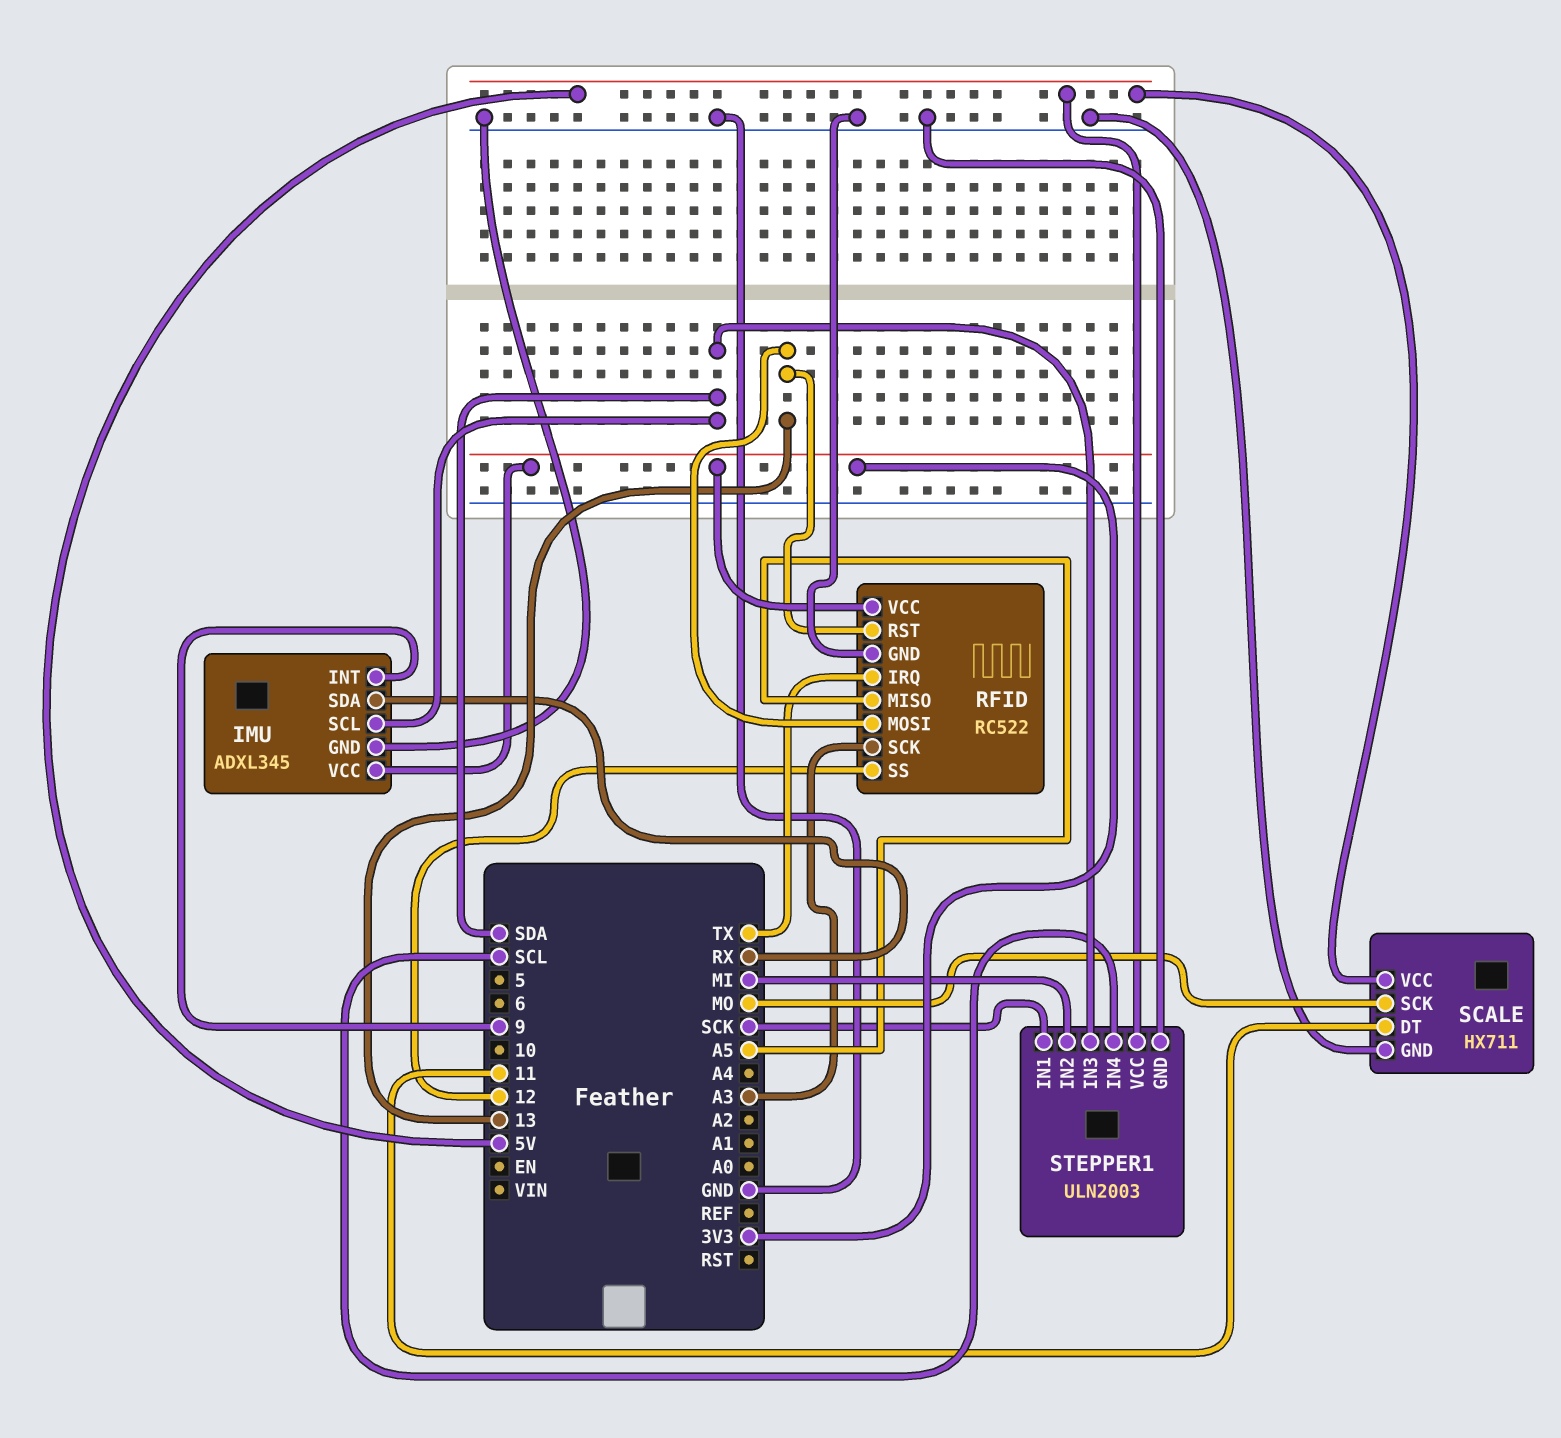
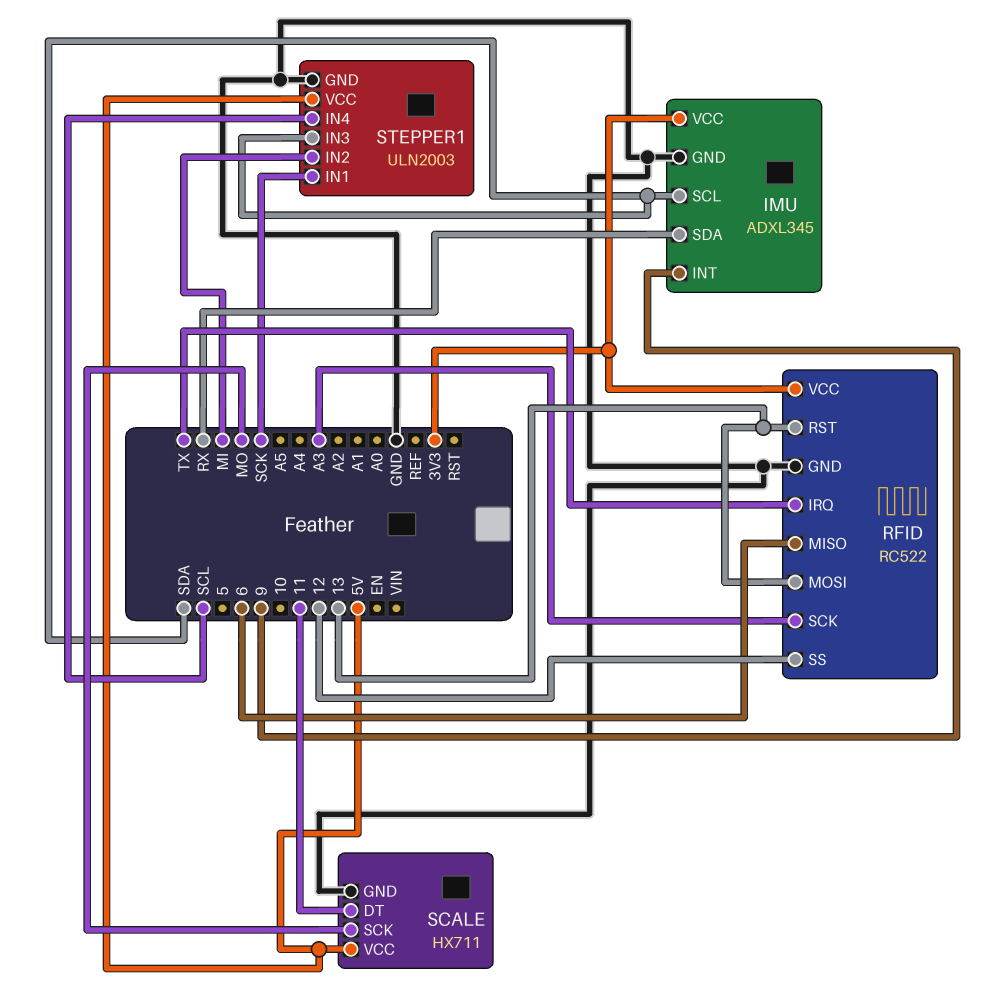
RFID pin MISO: A5 -> 6

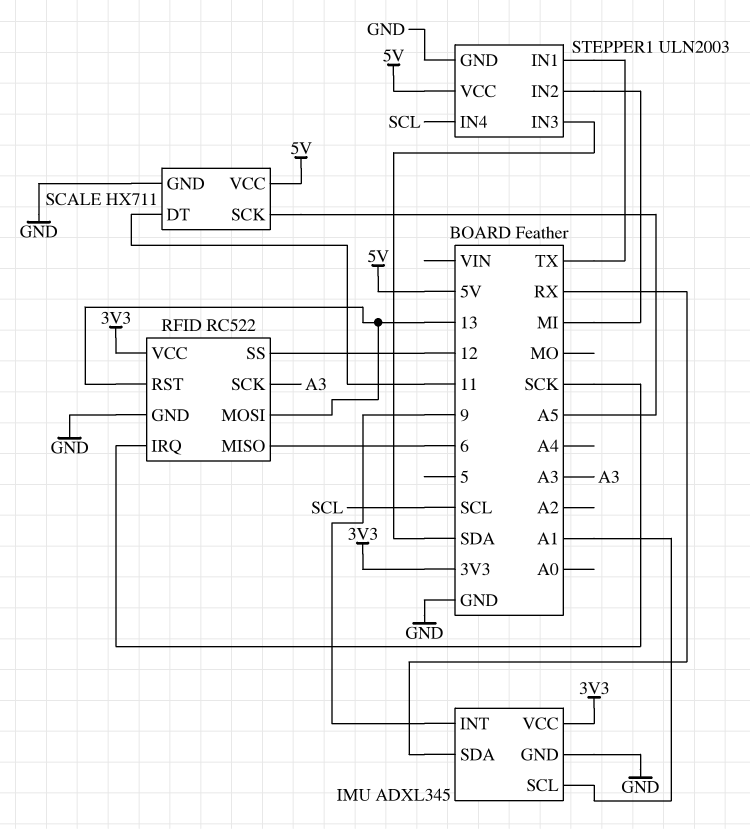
IMU pin SCL: SDA -> A1
RFID pin IRQ: TX -> SCK
SCALE pin SCK: MO -> A5
STEPPER1 pin IN1: SCK -> TX

